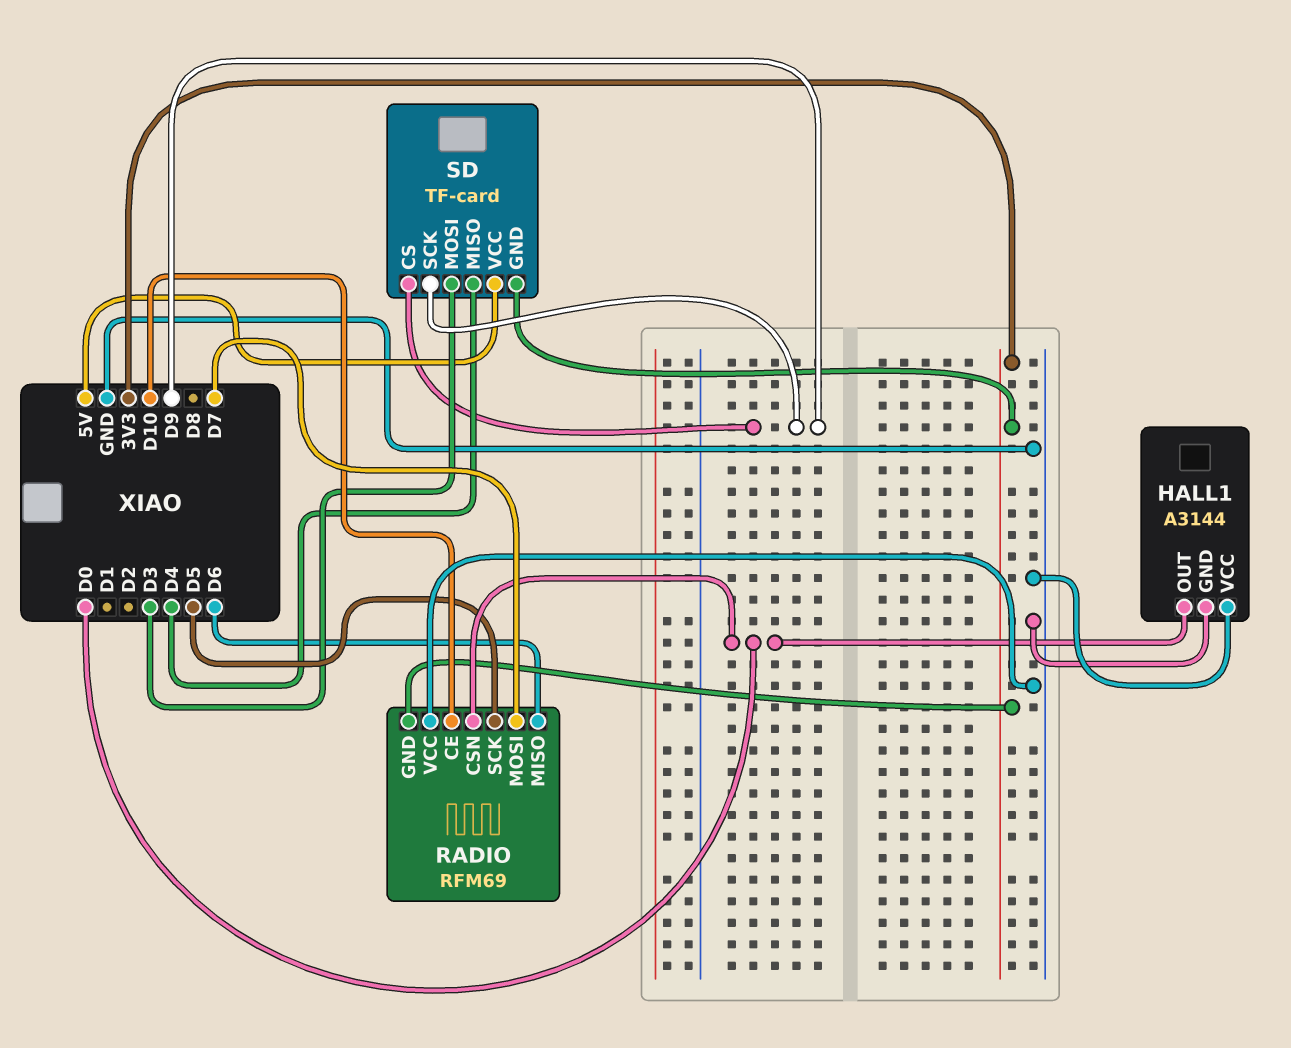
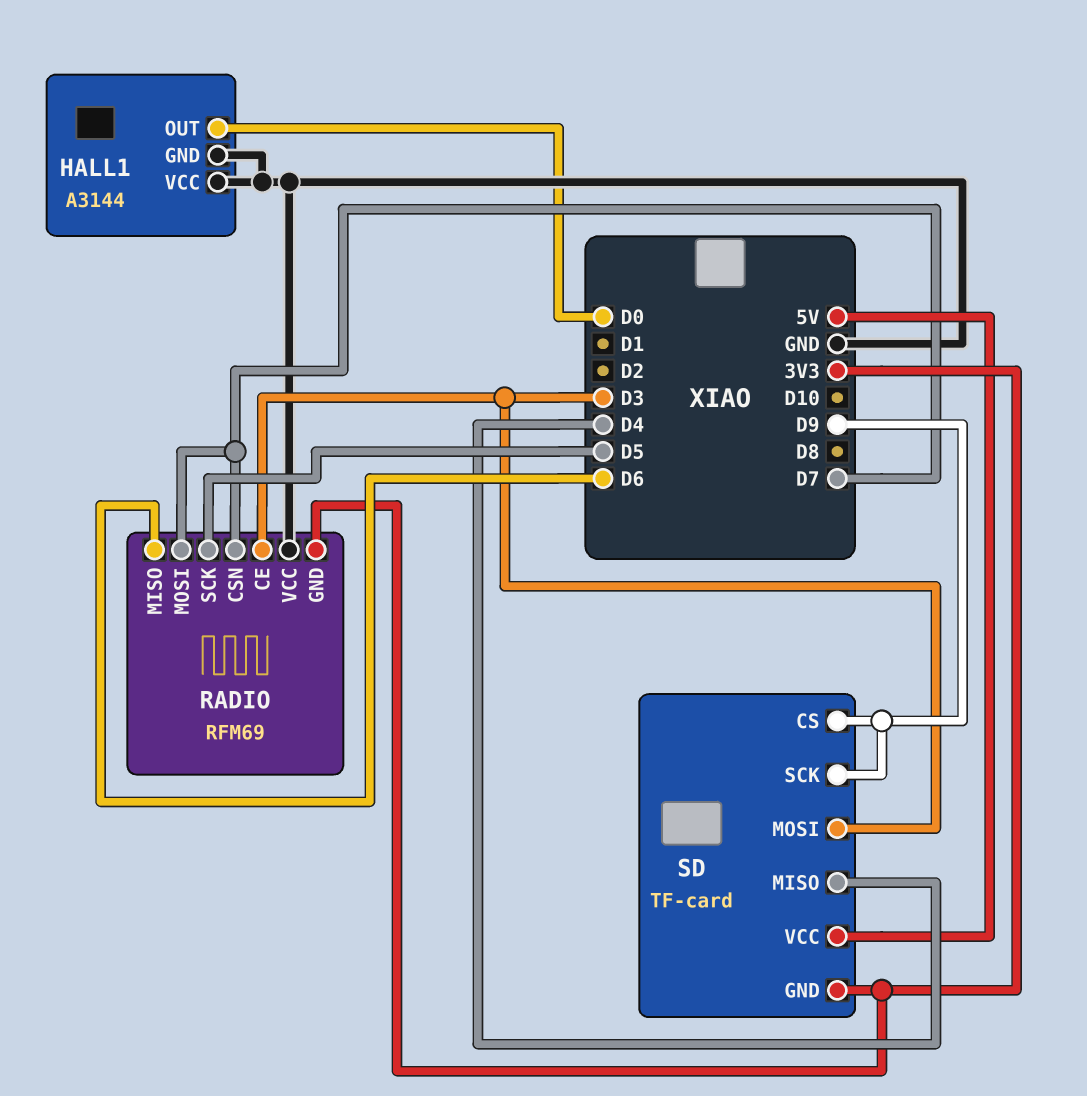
RADIO pin CE: D10 -> D3
RADIO pin CSN: D0 -> D7

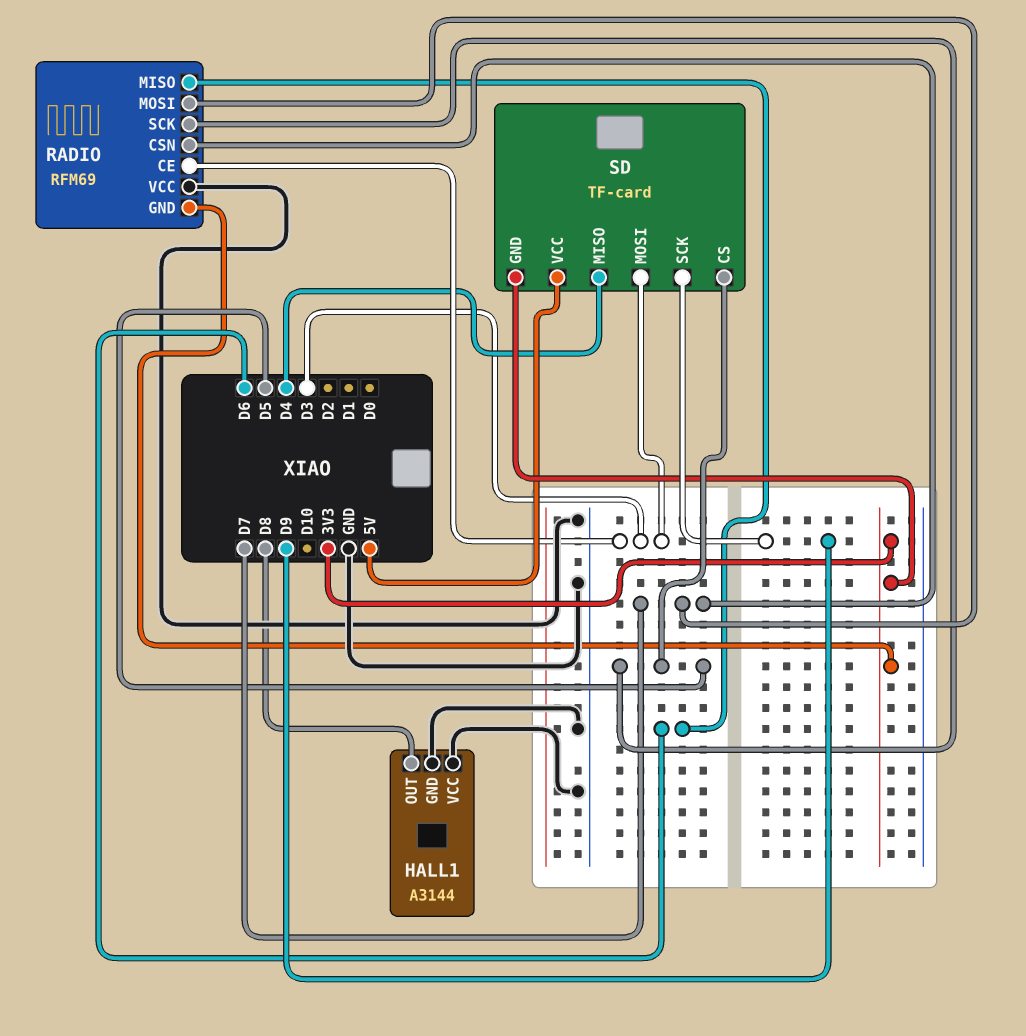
HALL1 pin OUT: D0 -> D8
SD pin CS: D9 -> D5

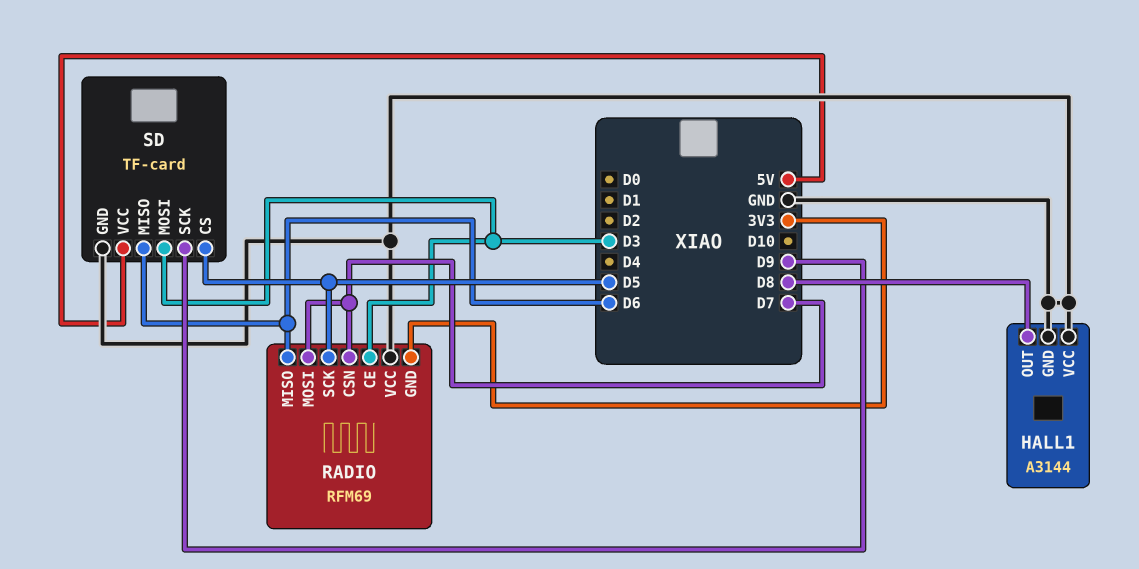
SD pin GND: 3V3 -> GND
SD pin MISO: D4 -> D6

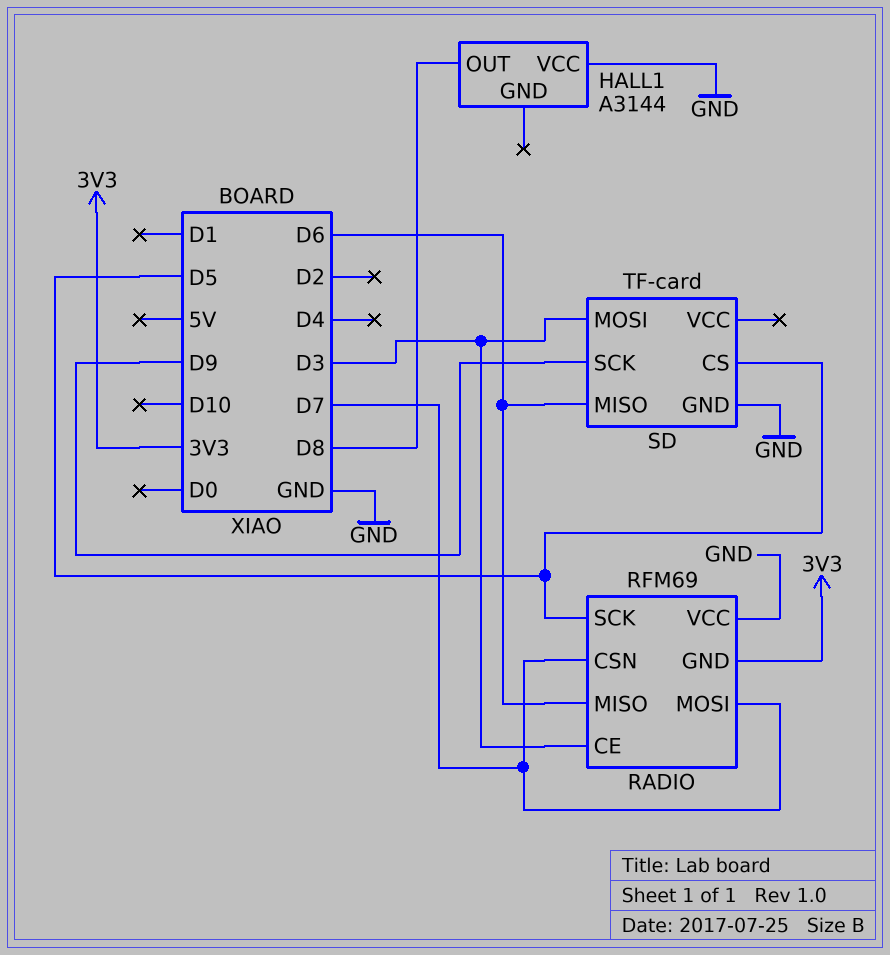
HALL1 pin GND: GND -> none
SD pin VCC: 5V -> none

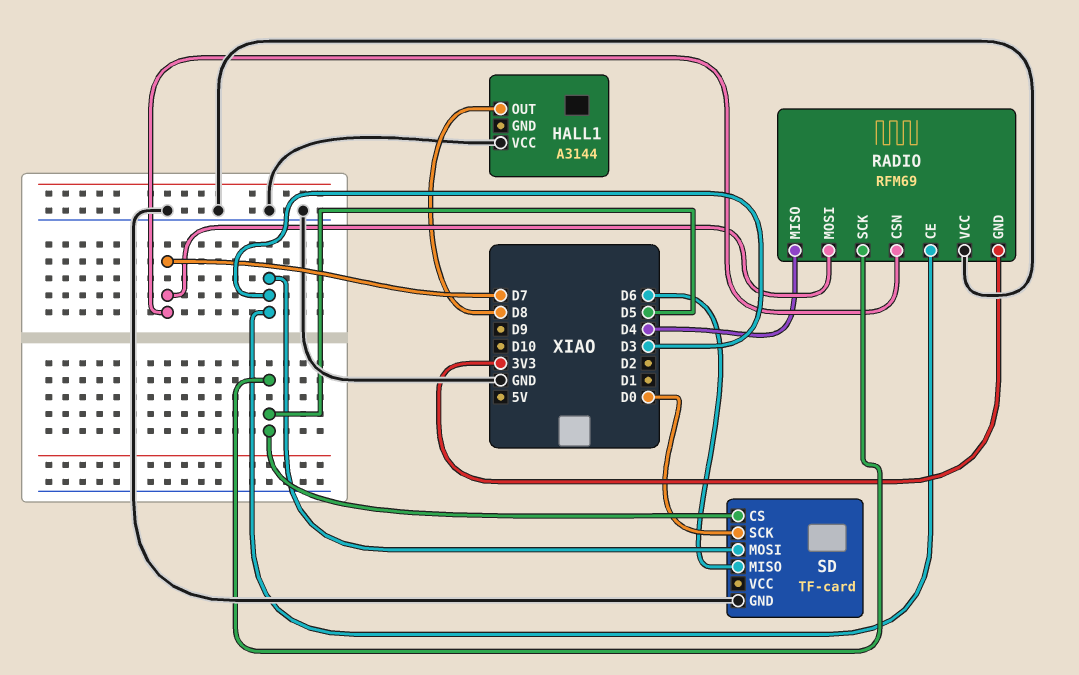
RADIO pin MISO: D6 -> D4
SD pin SCK: D9 -> D0

